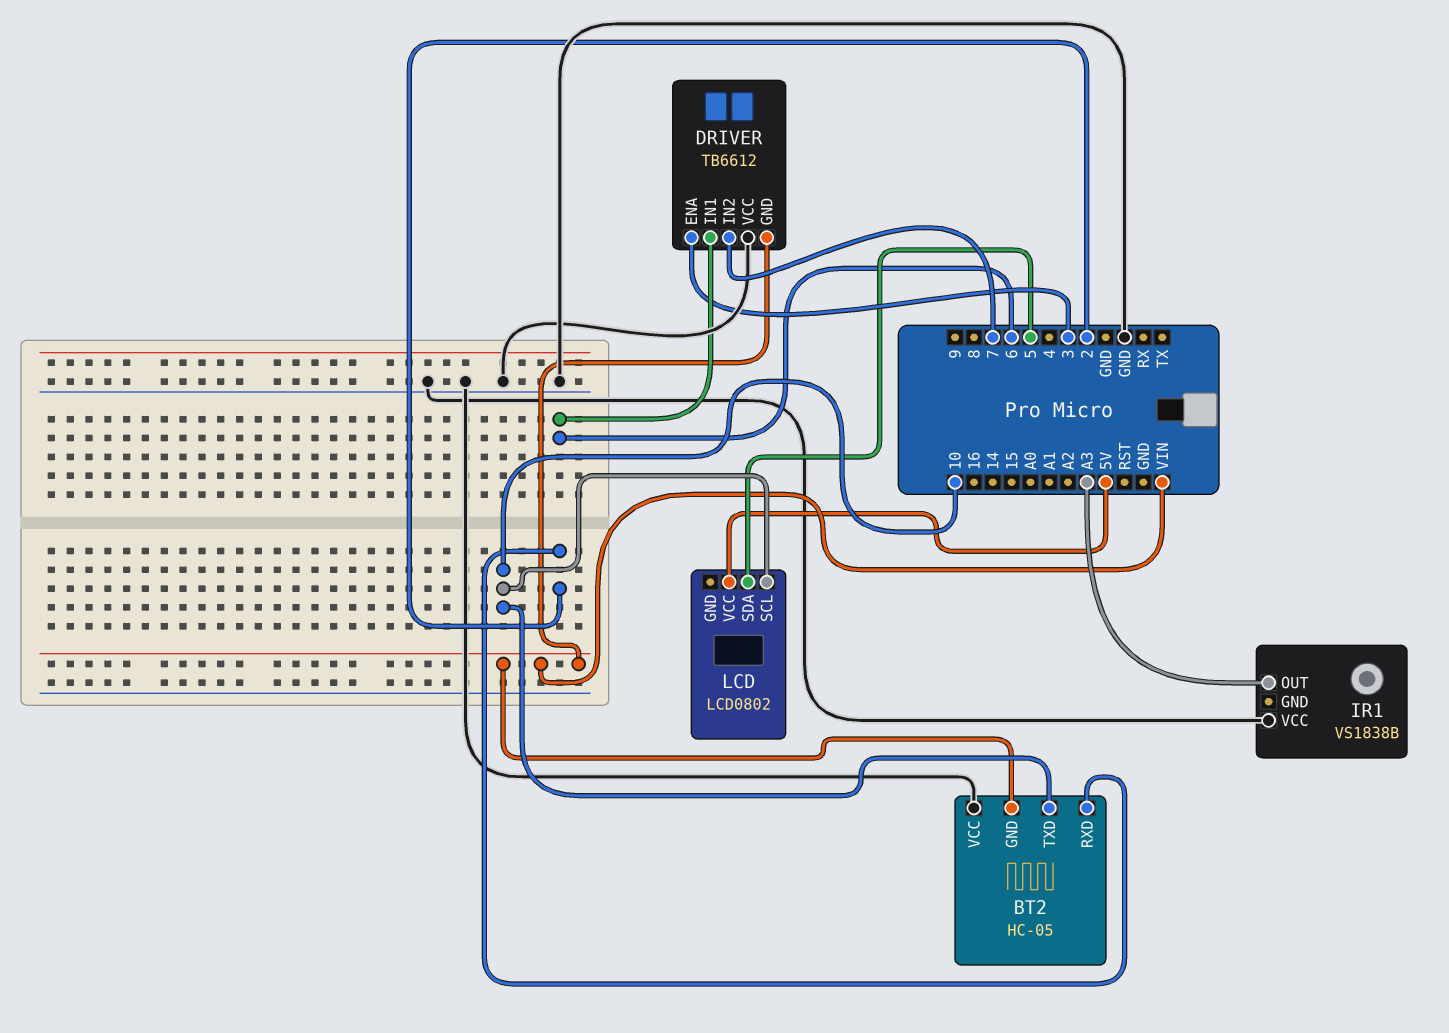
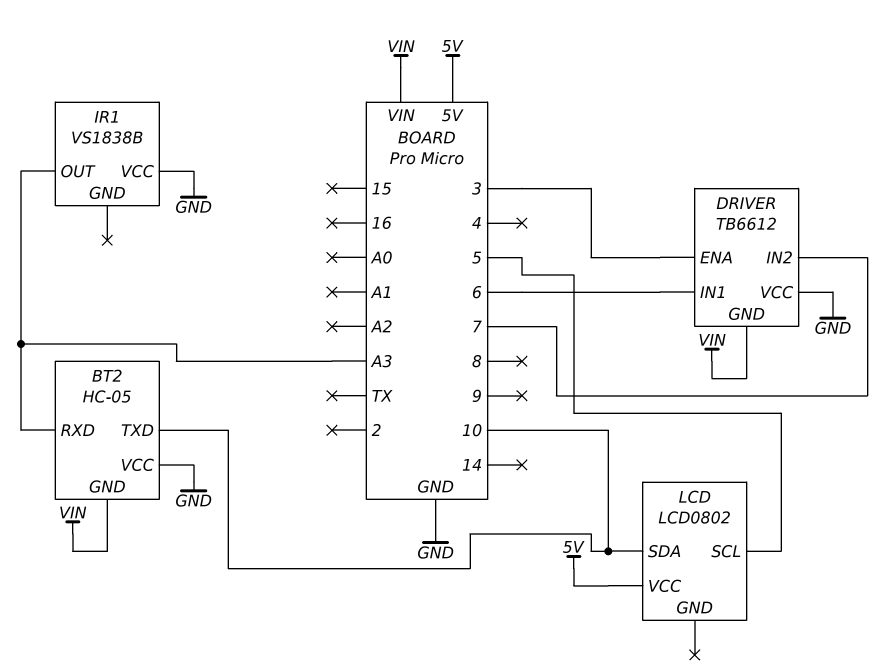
BT2 pin RXD: 2 -> A3
LCD pin SCL: 10 -> 5
LCD pin SDA: 5 -> 10

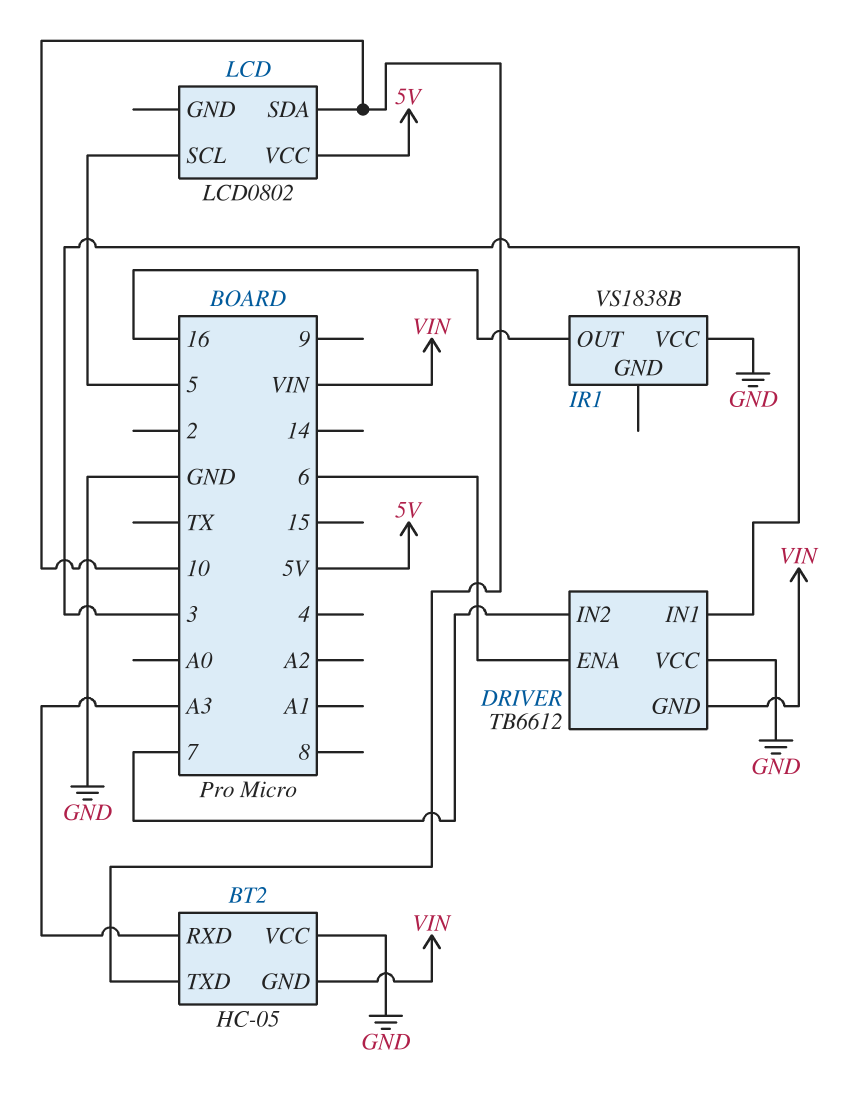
DRIVER pin ENA: 3 -> 6
DRIVER pin IN1: 6 -> 3
IR1 pin OUT: A3 -> 16

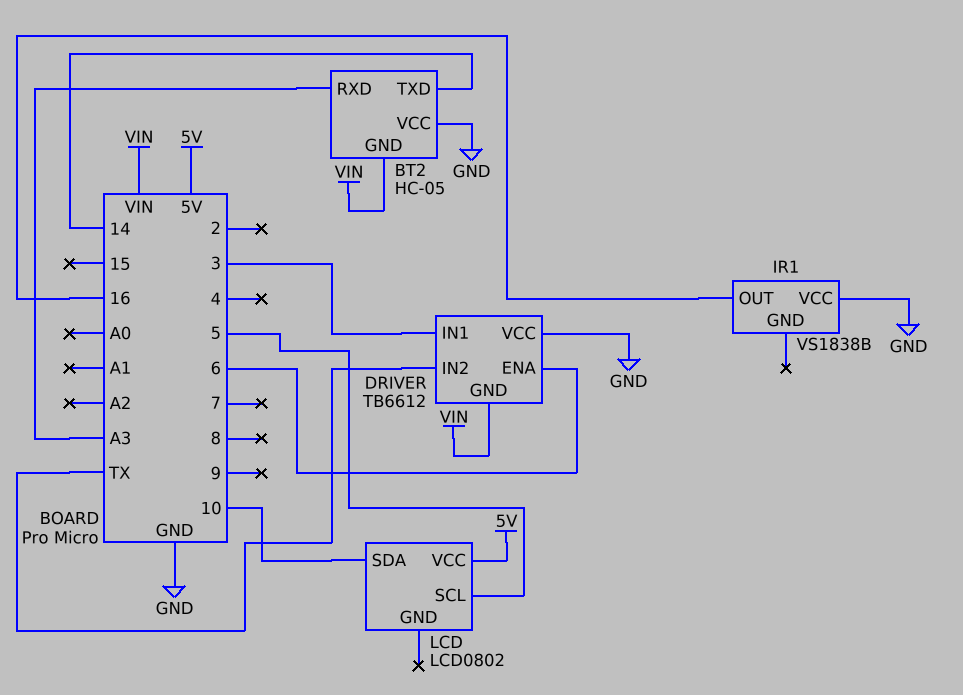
BT2 pin TXD: 10 -> 14
DRIVER pin IN2: 7 -> TX

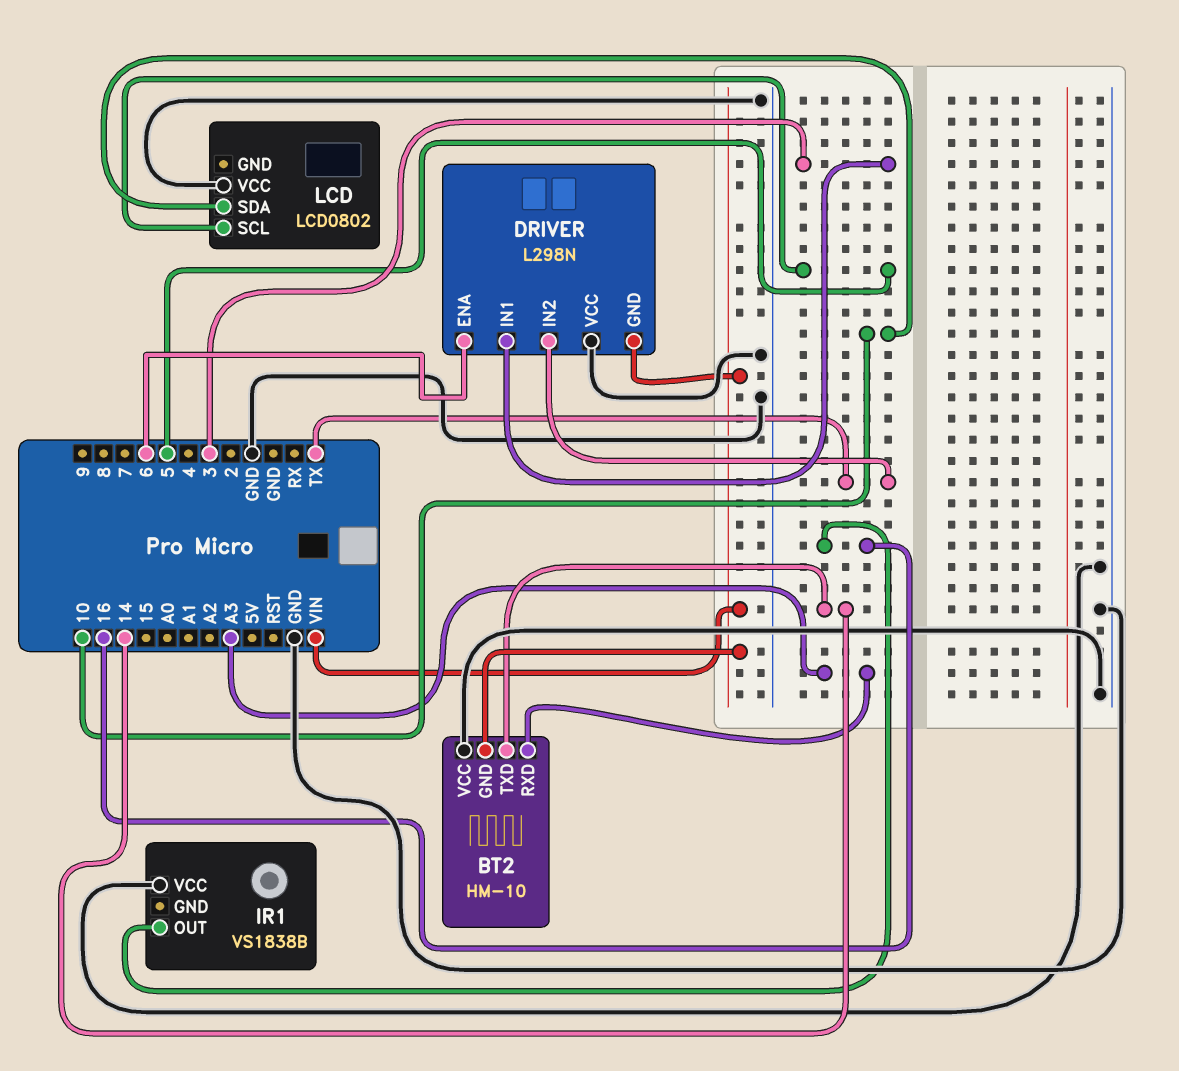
BT2: HC-05 -> HM-10
DRIVER: TB6612 -> L298N
LCD pin VCC: 5V -> GND

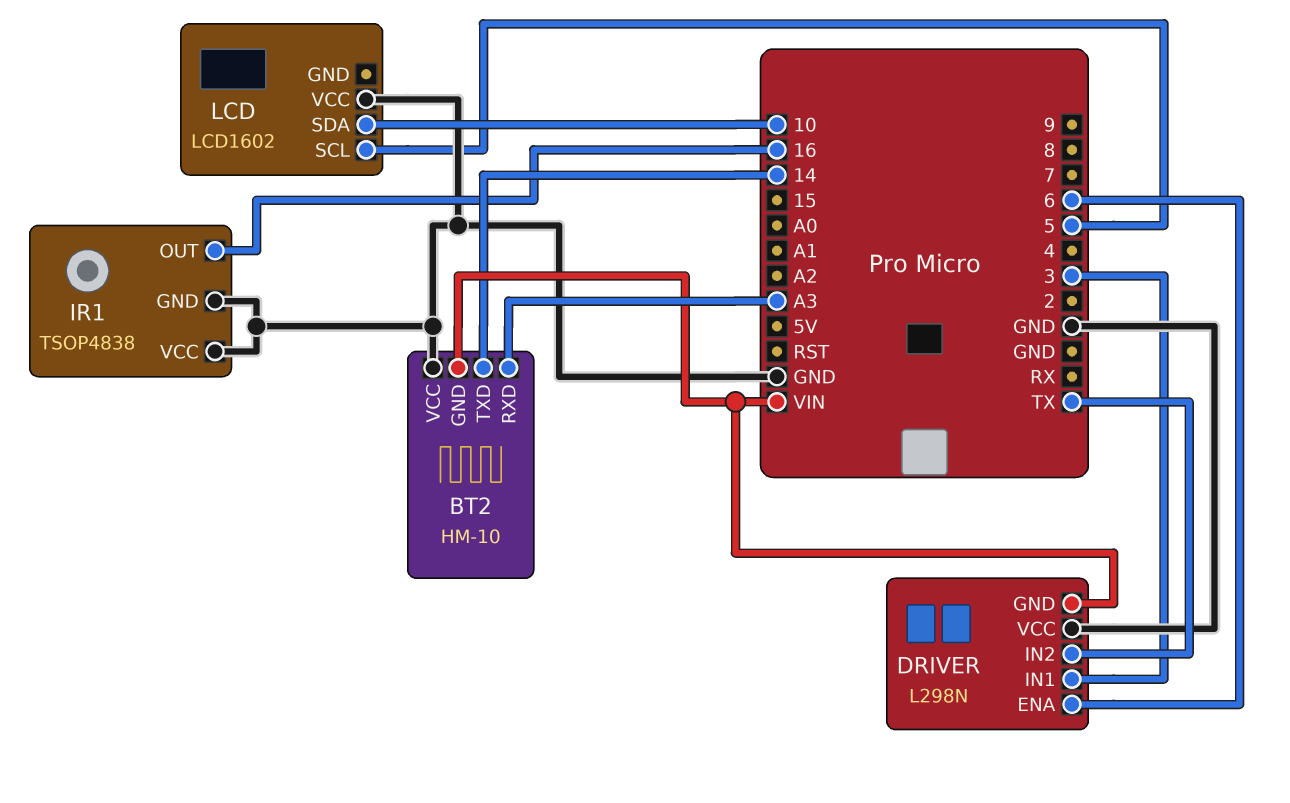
IR1: VS1838B -> TSOP4838
IR1 pin GND: none -> GND
LCD: LCD0802 -> LCD1602

